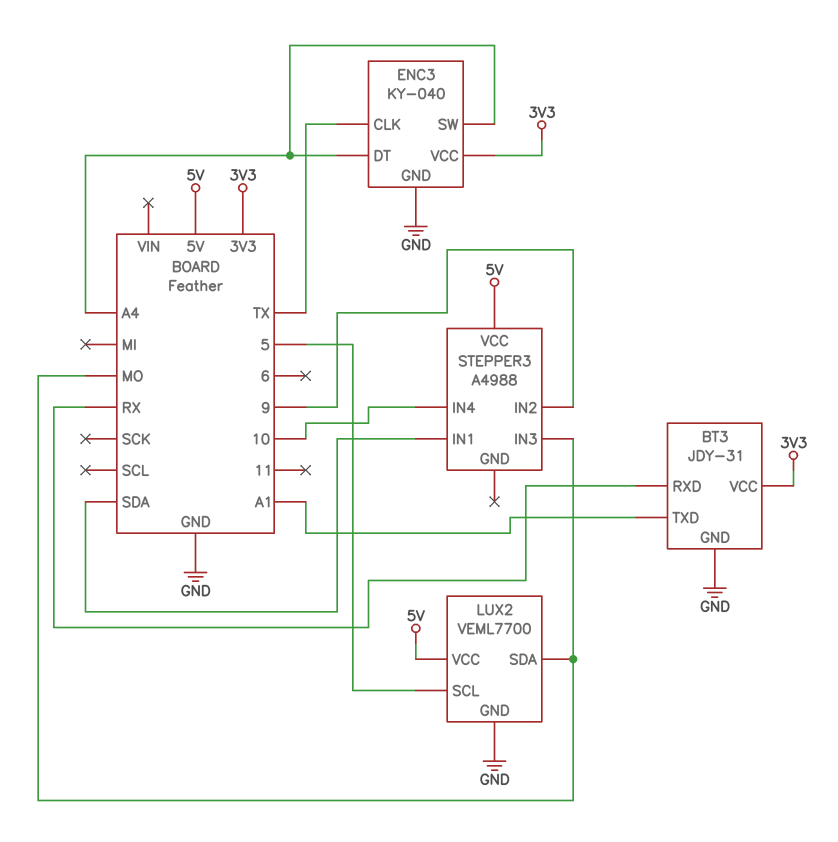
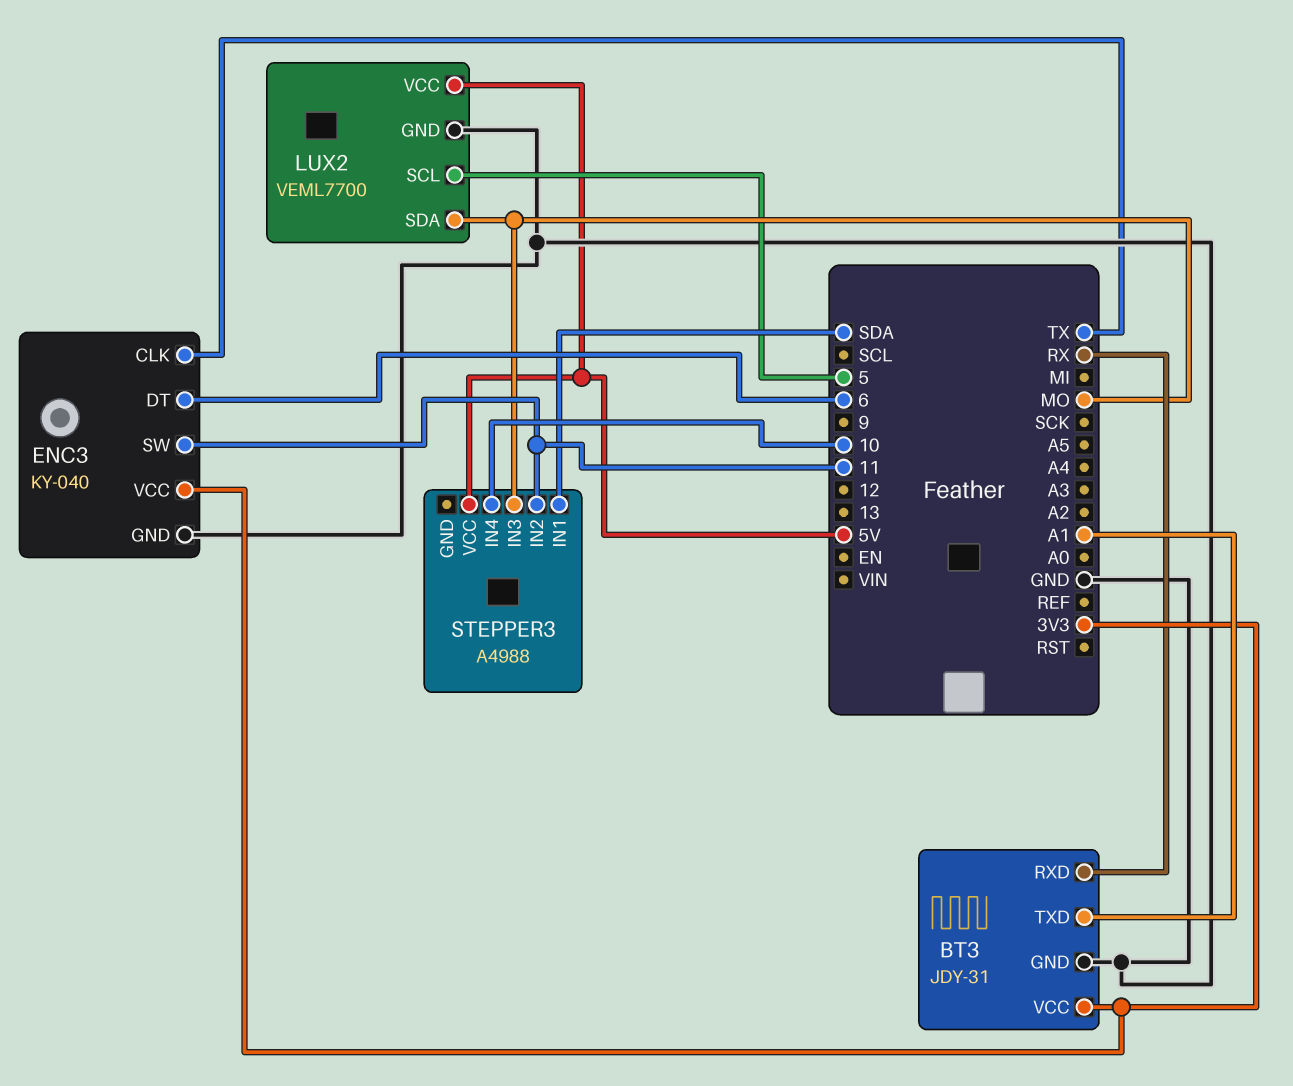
ENC3 pin DT: A4 -> 6
ENC3 pin SW: A4 -> 11
STEPPER3 pin IN2: 9 -> 11

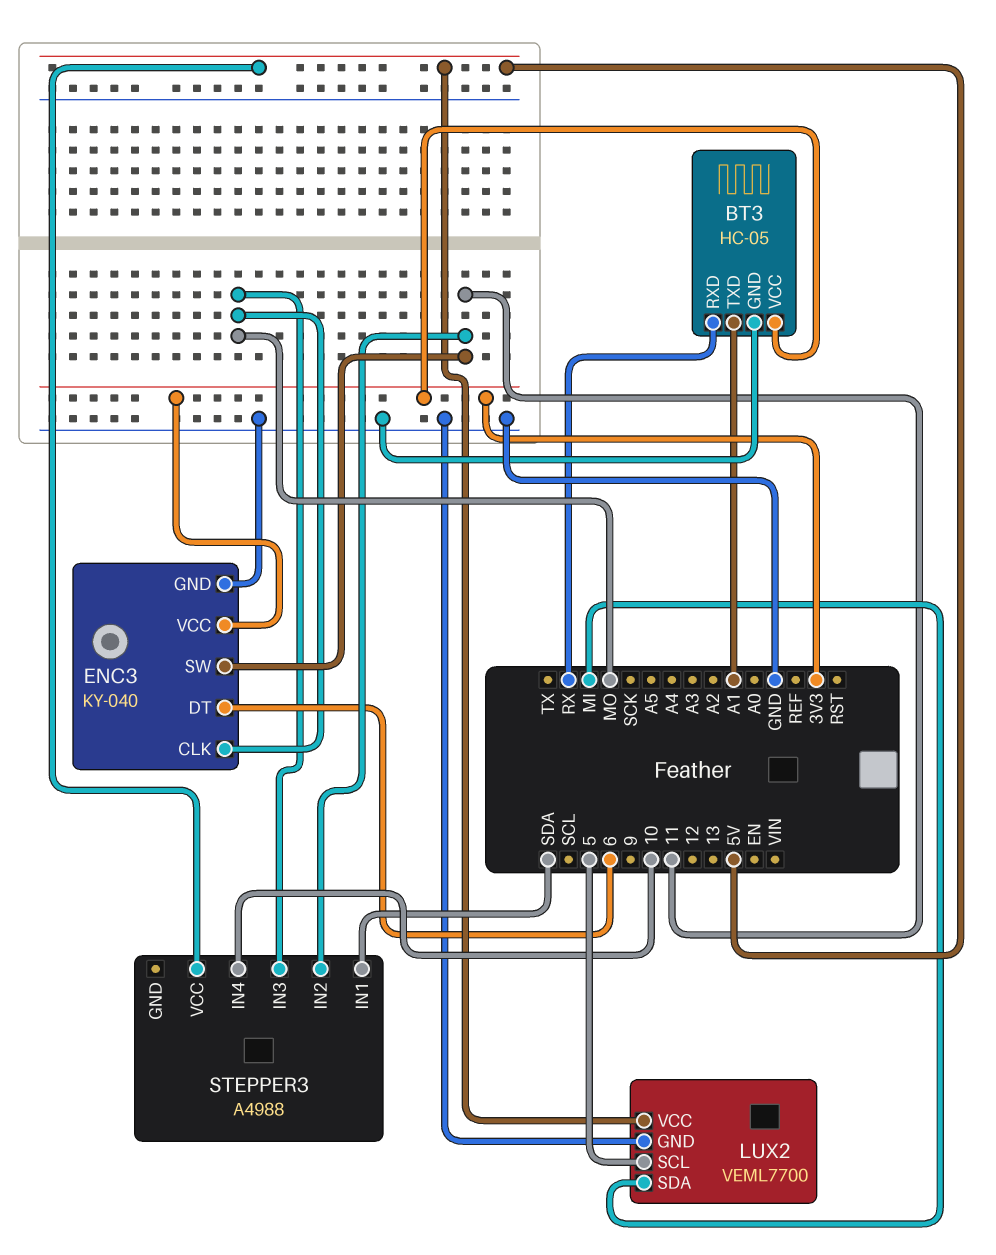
BT3: JDY-31 -> HC-05
ENC3 pin CLK: TX -> MO
LUX2 pin SDA: MO -> MI

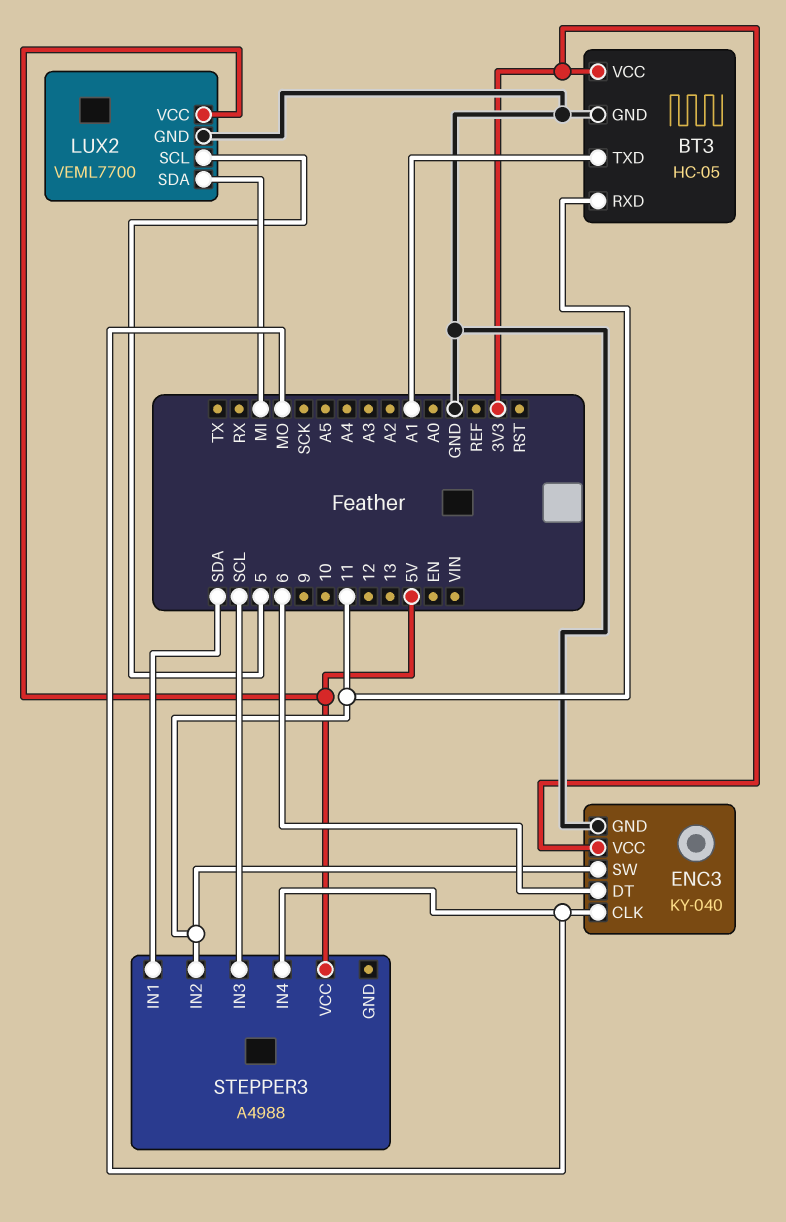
BT3 pin RXD: RX -> 11
STEPPER3 pin IN3: MO -> SCL
STEPPER3 pin IN4: 10 -> MO

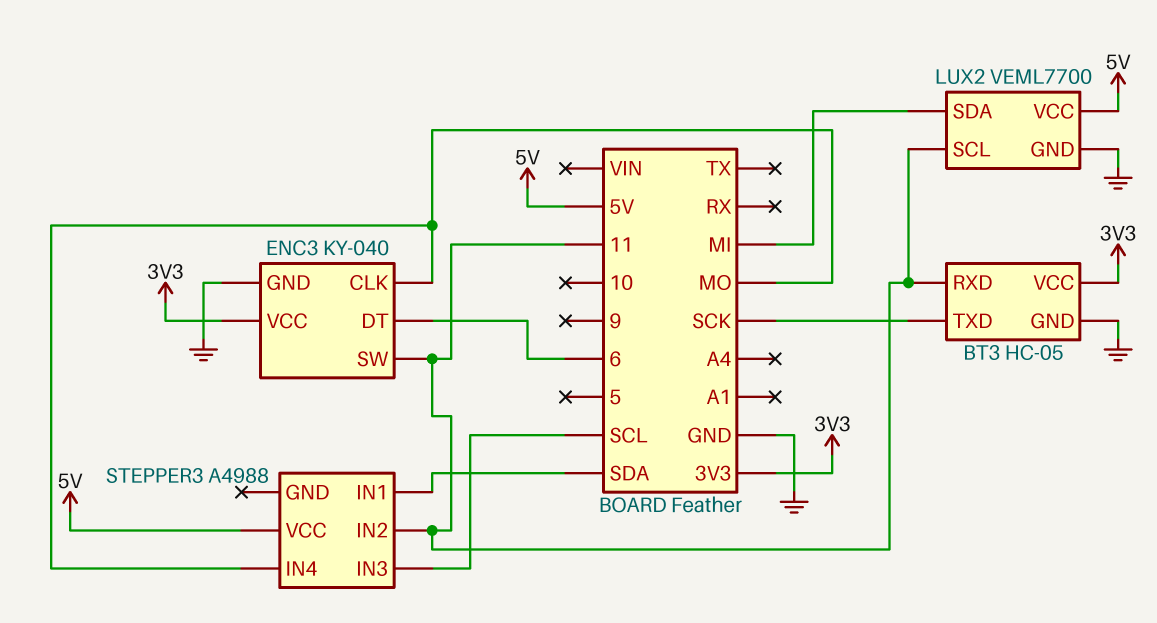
BT3 pin TXD: A1 -> SCK
LUX2 pin SCL: 5 -> 11

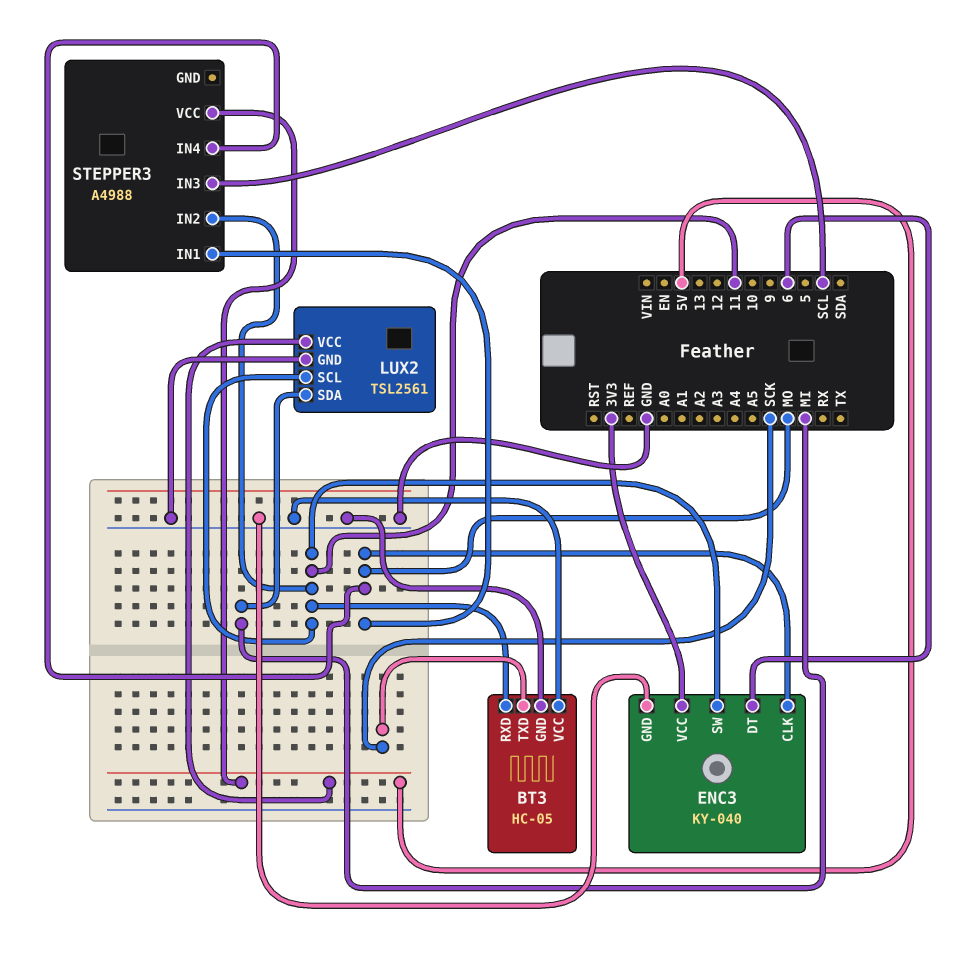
BT3 pin VCC: 3V3 -> GND
LUX2: VEML7700 -> TSL2561
STEPPER3 pin IN1: SDA -> MO

